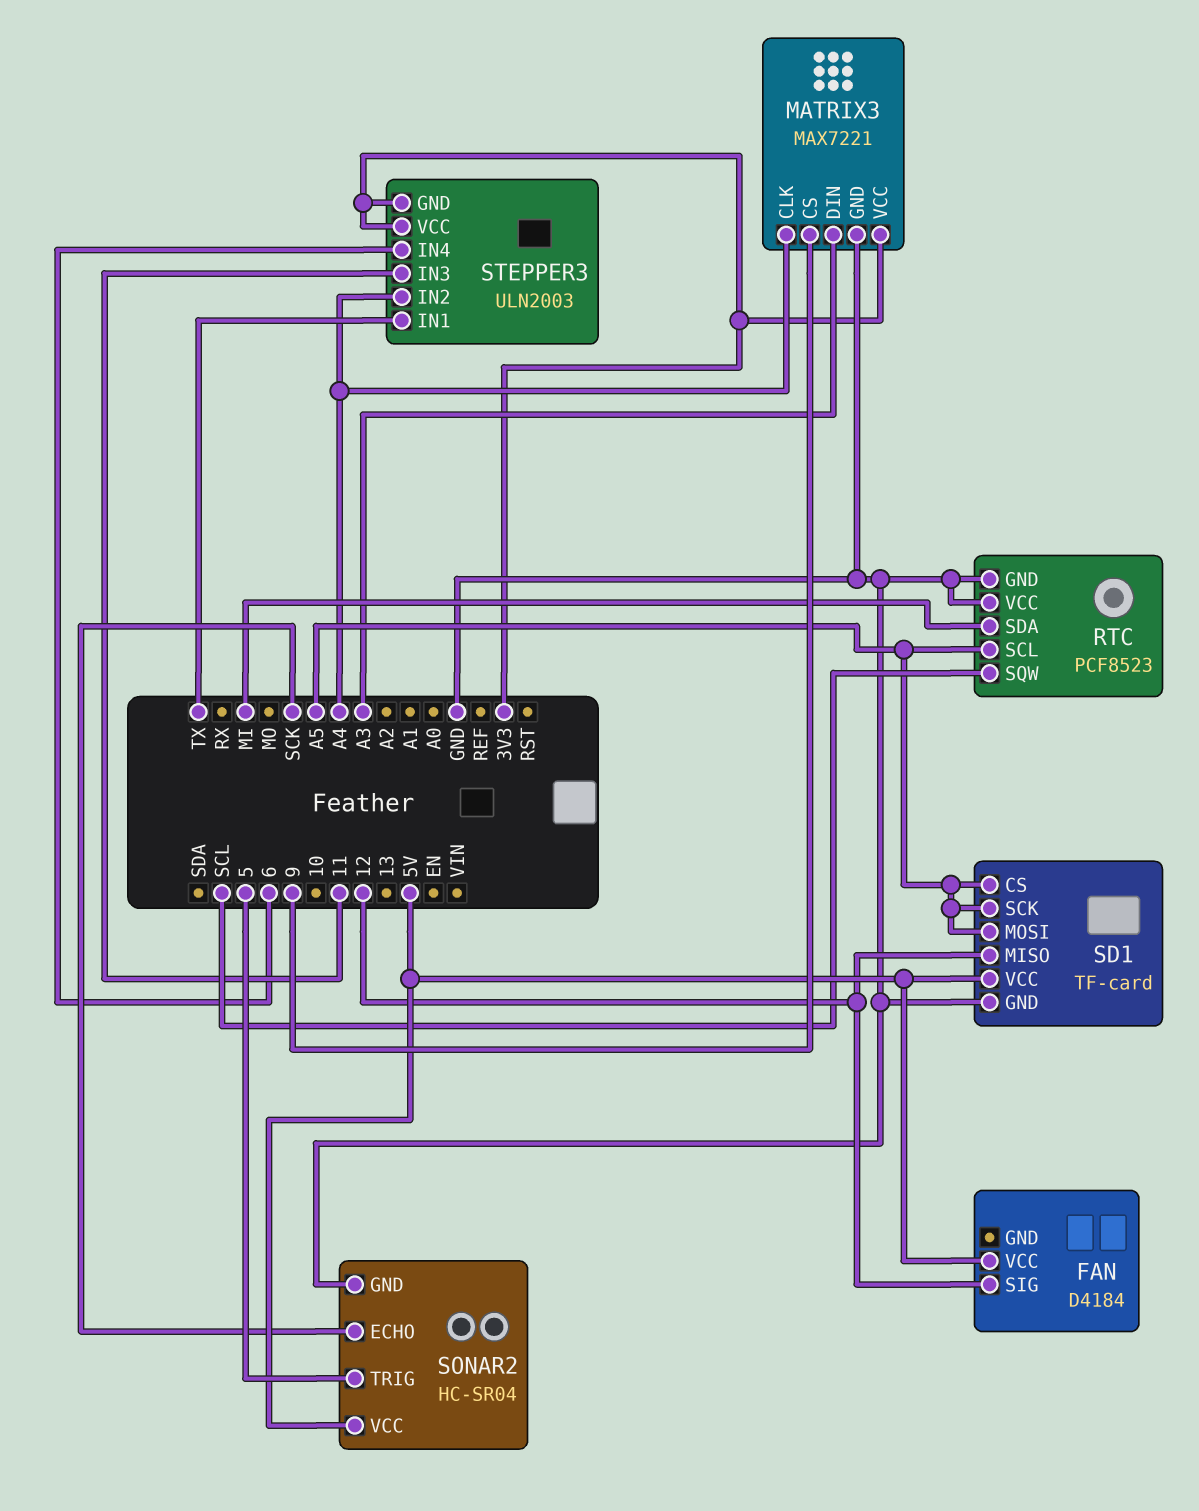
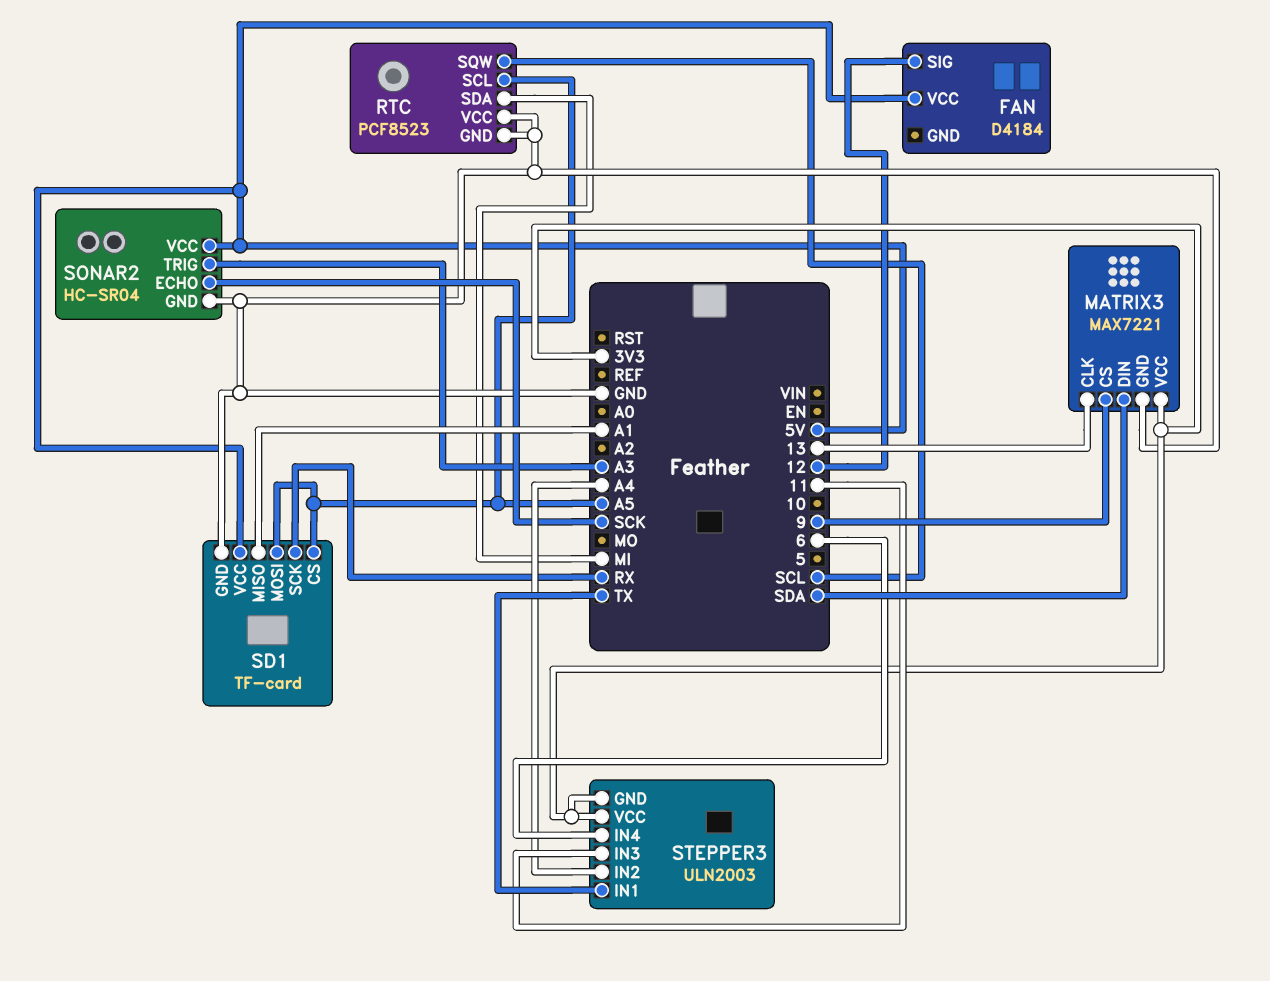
MATRIX3 pin CLK: A4 -> 13
MATRIX3 pin DIN: A3 -> SDA
SD1 pin MISO: 12 -> A1
SD1 pin SCK: A5 -> RX
SONAR2 pin TRIG: 5 -> A3

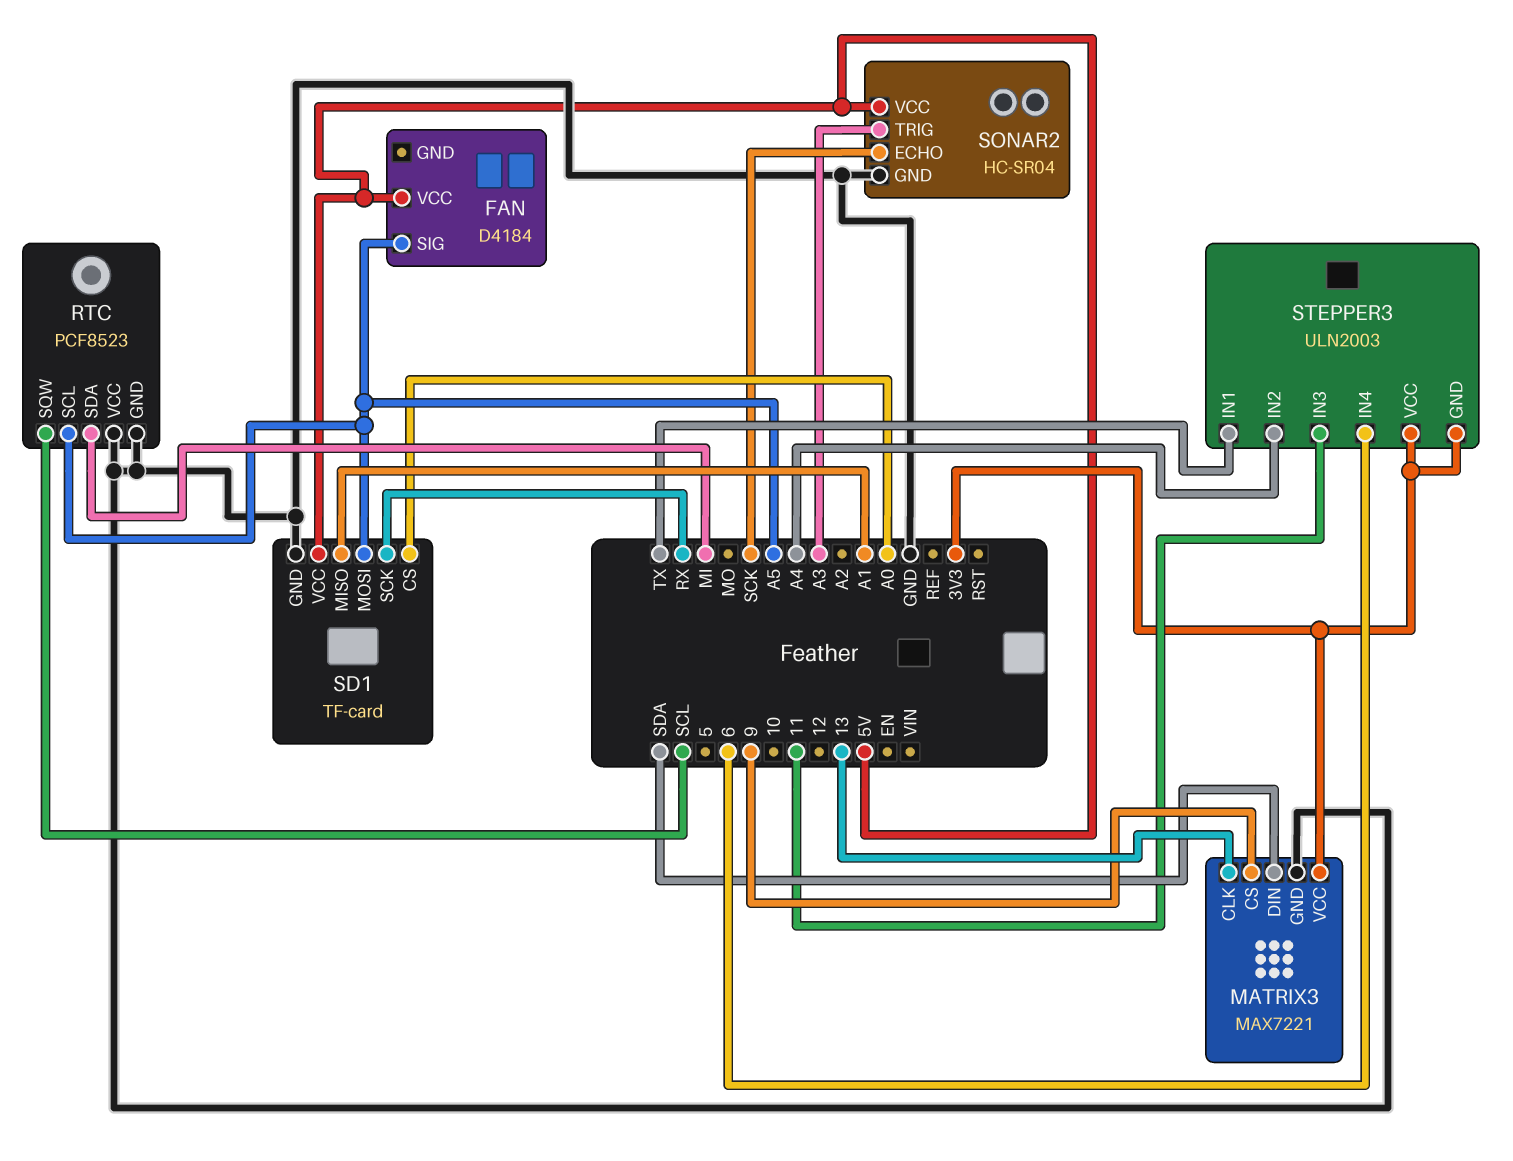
FAN pin SIG: 12 -> A5
SD1 pin CS: A5 -> A0

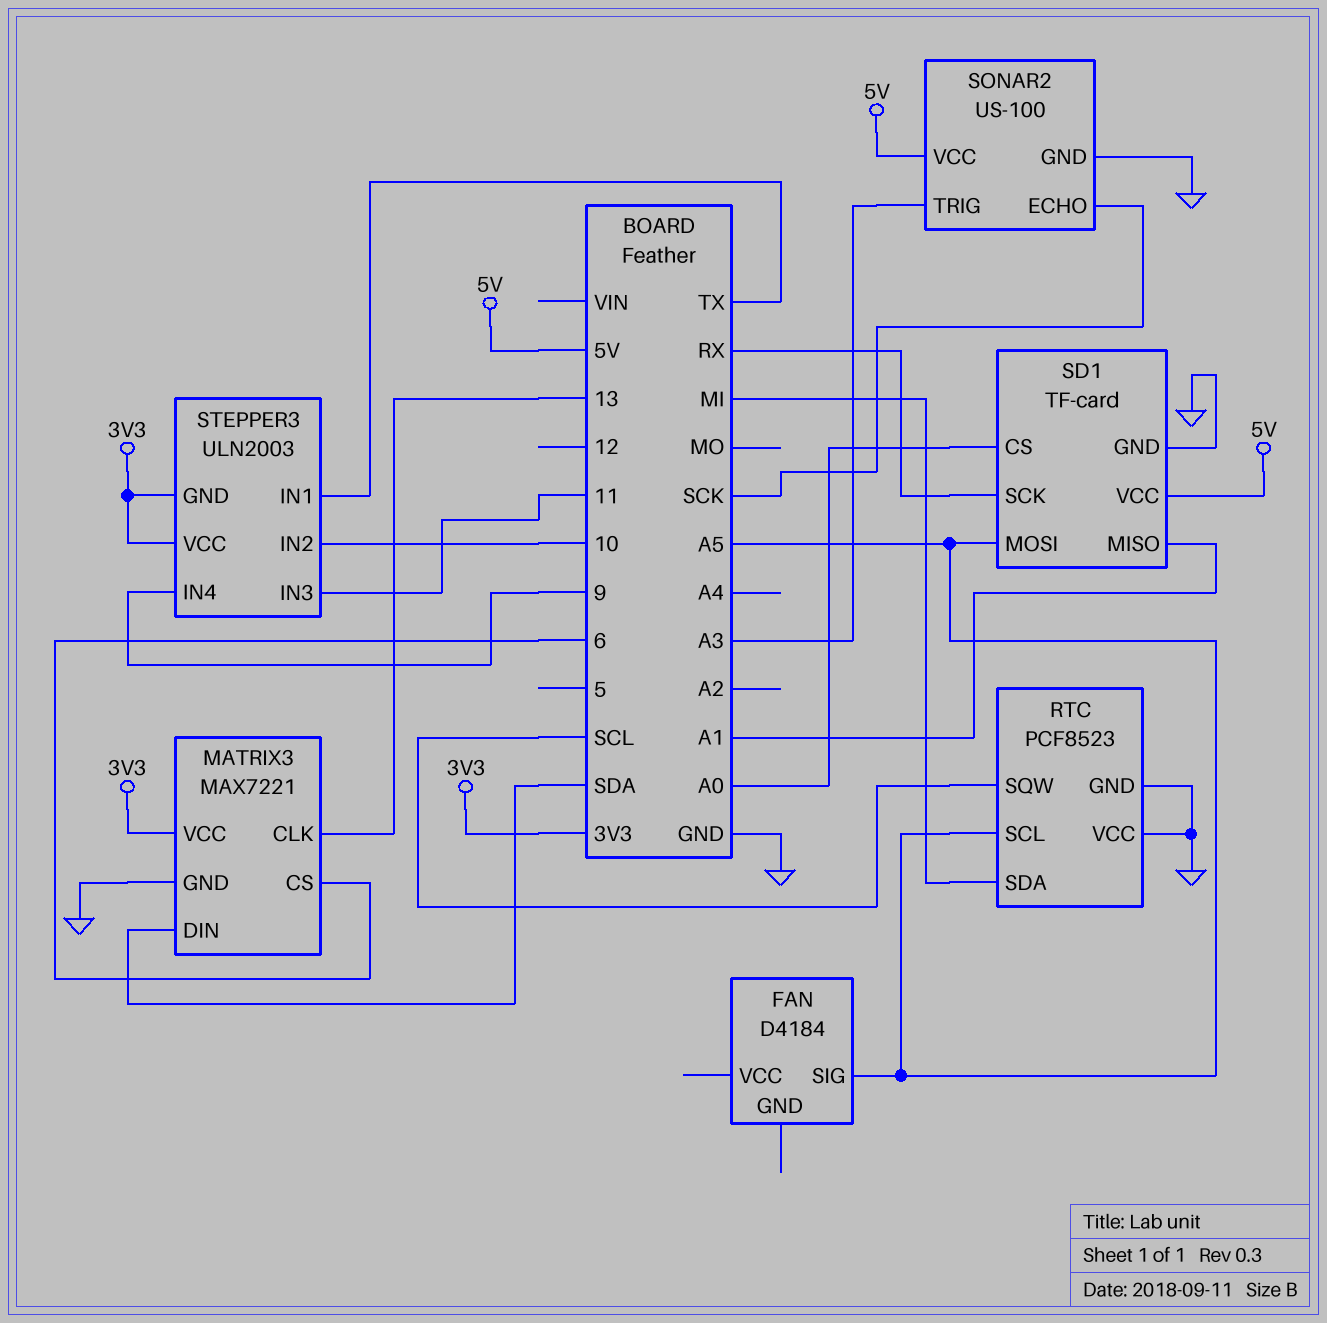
FAN pin VCC: 5V -> none
MATRIX3 pin CS: 9 -> 6
SONAR2: HC-SR04 -> US-100
STEPPER3 pin IN2: A4 -> 10
STEPPER3 pin IN4: 6 -> 9

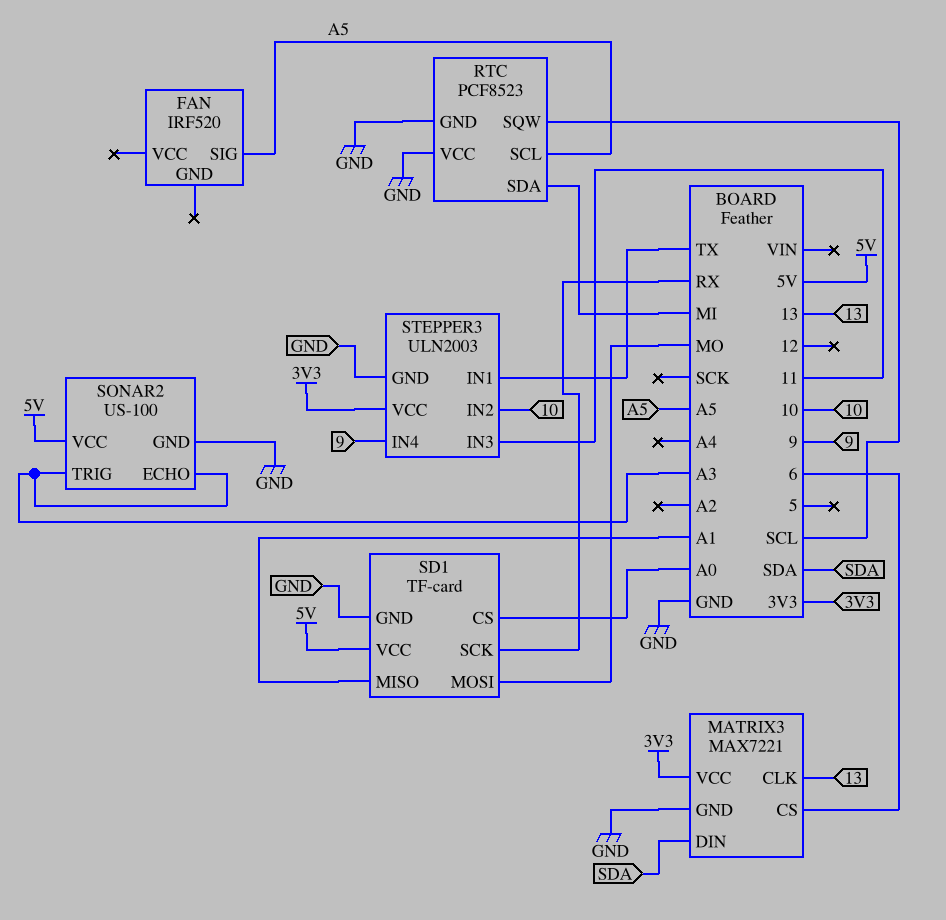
FAN: D4184 -> IRF520
SD1 pin MOSI: A5 -> MO
SONAR2 pin ECHO: SCK -> A3
STEPPER3 pin GND: 3V3 -> GND

